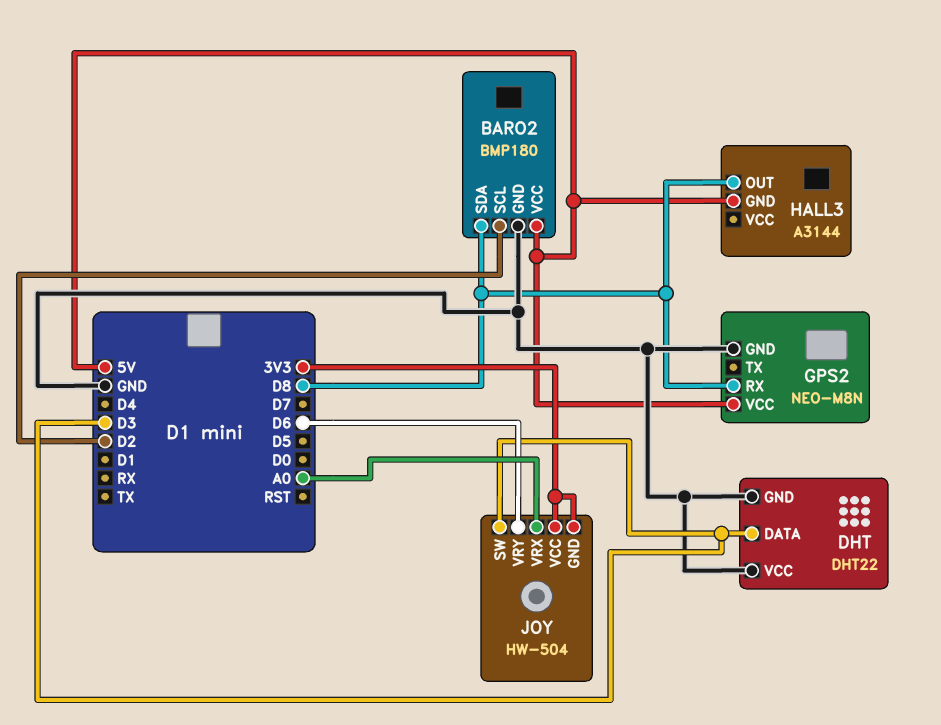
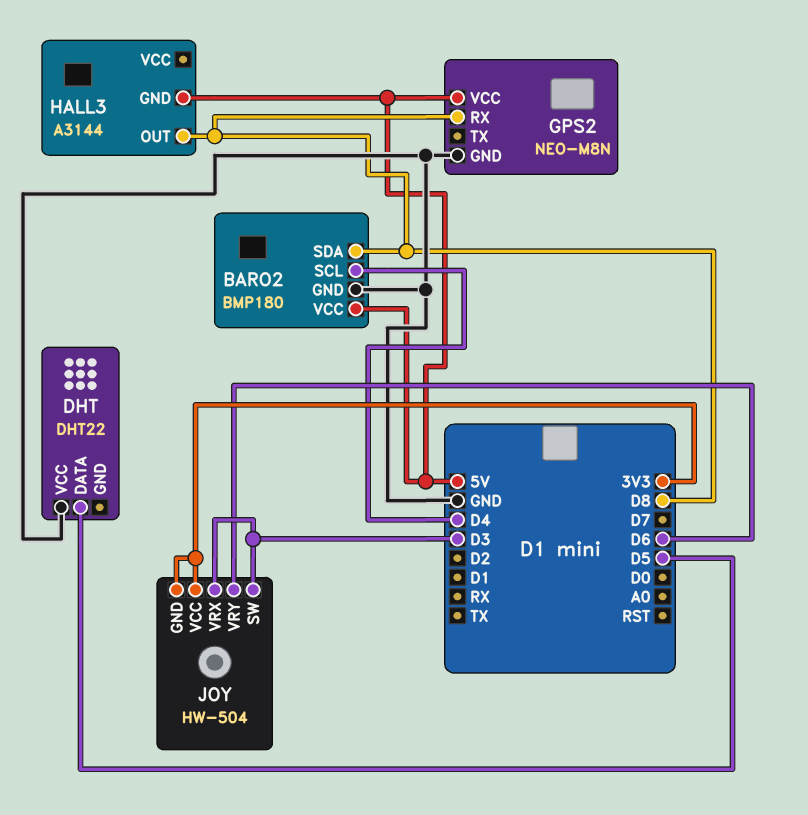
BARO2 pin SCL: D2 -> D4
DHT pin DATA: D3 -> D5
DHT pin GND: GND -> none
JOY pin VRX: A0 -> D3

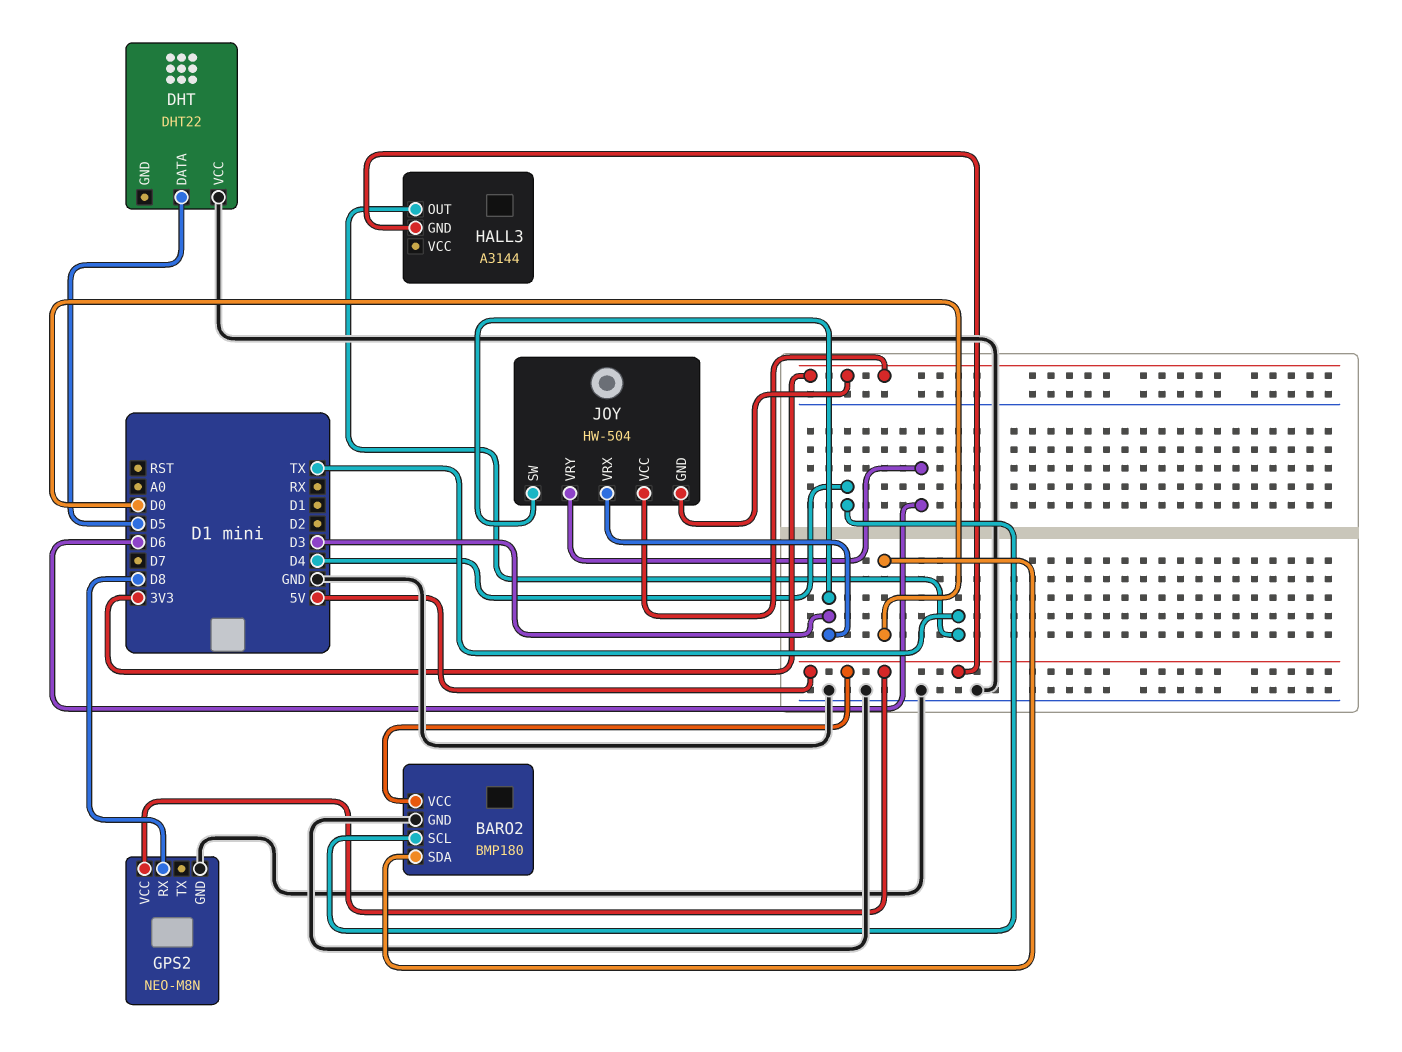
BARO2 pin SDA: D8 -> D0
HALL3 pin OUT: D8 -> TX

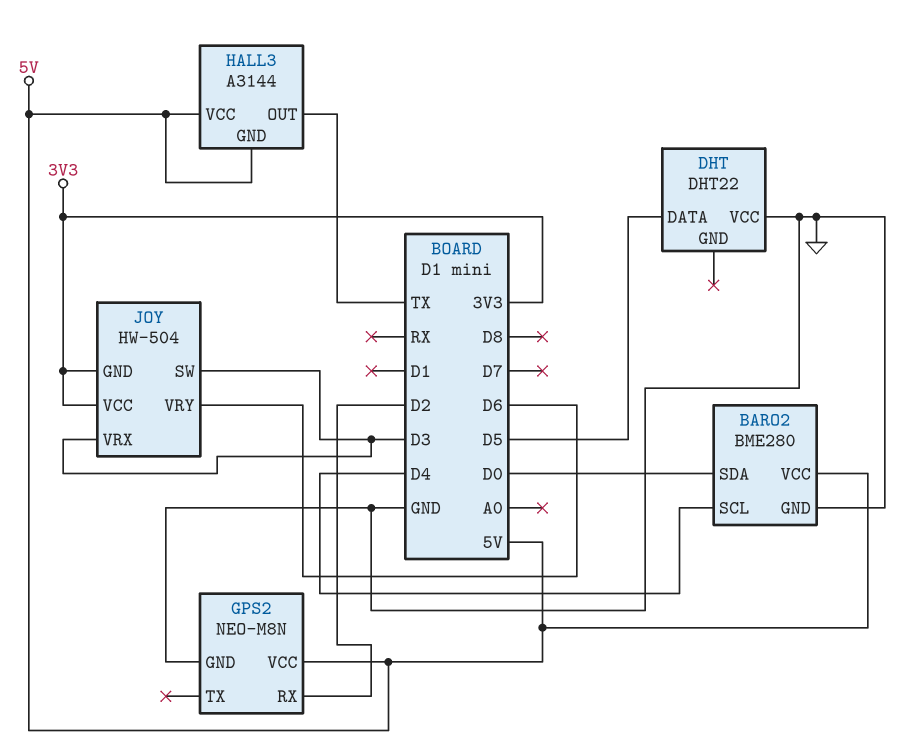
BARO2: BMP180 -> BME280
GPS2 pin RX: D8 -> D2
HALL3 pin VCC: none -> 5V

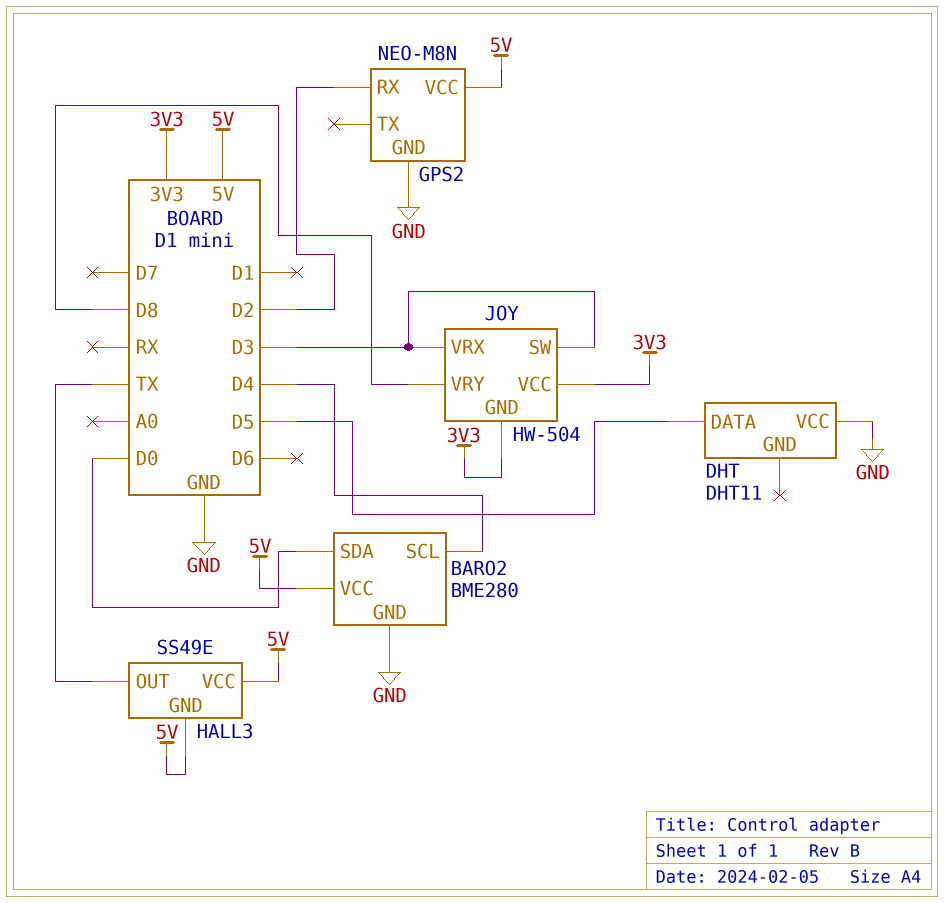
DHT: DHT22 -> DHT11
HALL3: A3144 -> SS49E
JOY pin VRY: D6 -> D8

